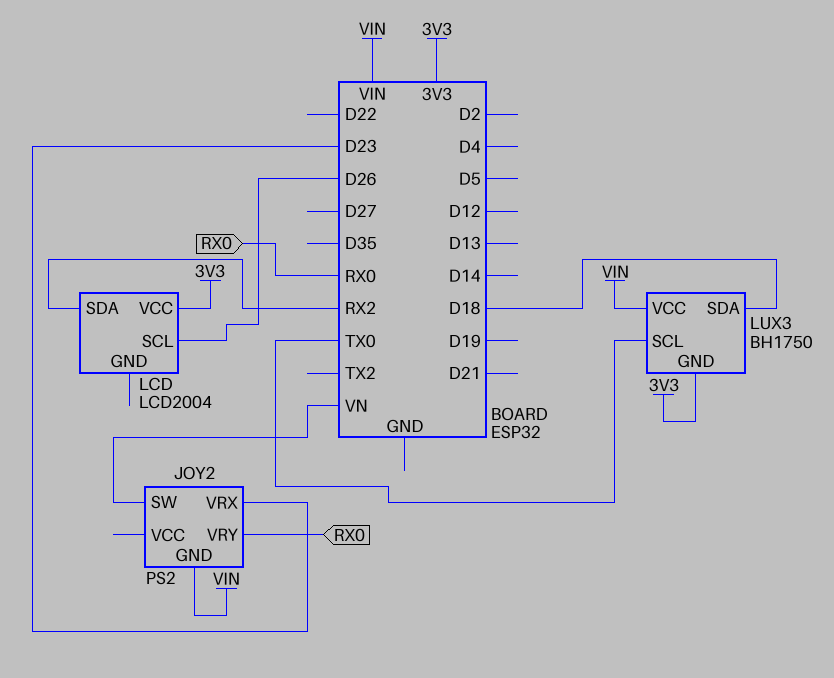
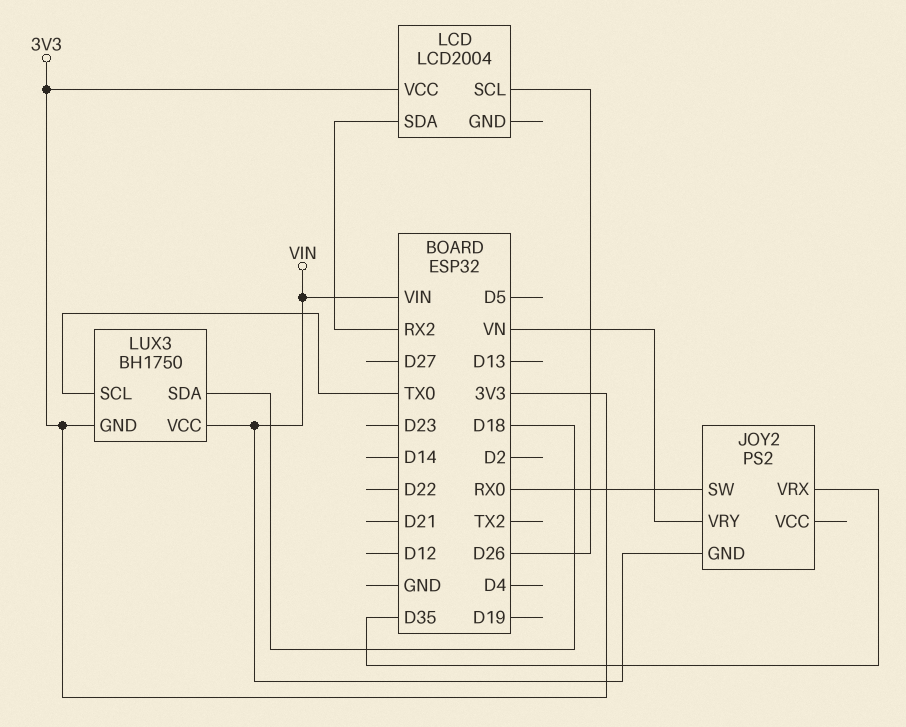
JOY2 pin SW: VN -> RX0
JOY2 pin VRX: D23 -> D35
JOY2 pin VRY: RX0 -> VN

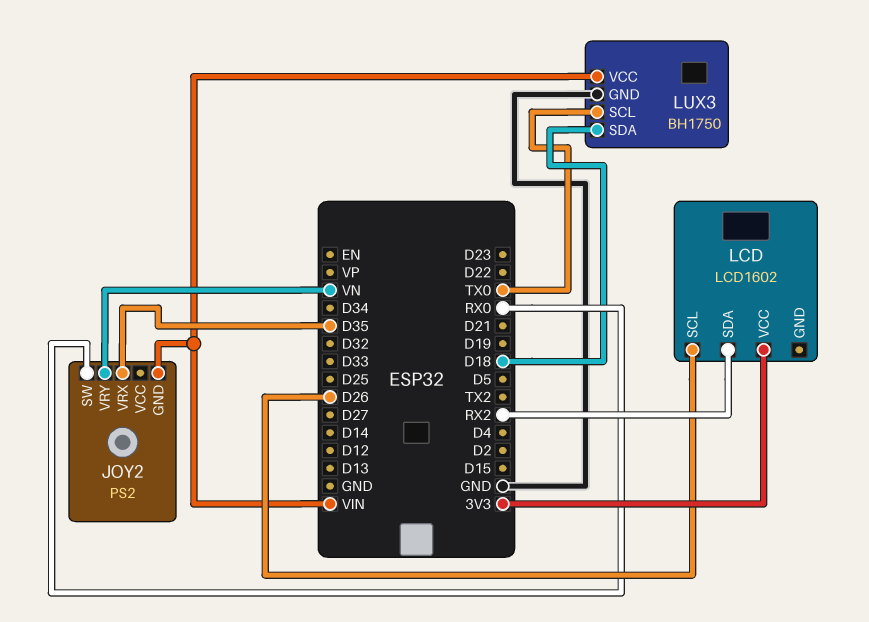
LCD: LCD2004 -> LCD1602
LUX3 pin GND: 3V3 -> GND

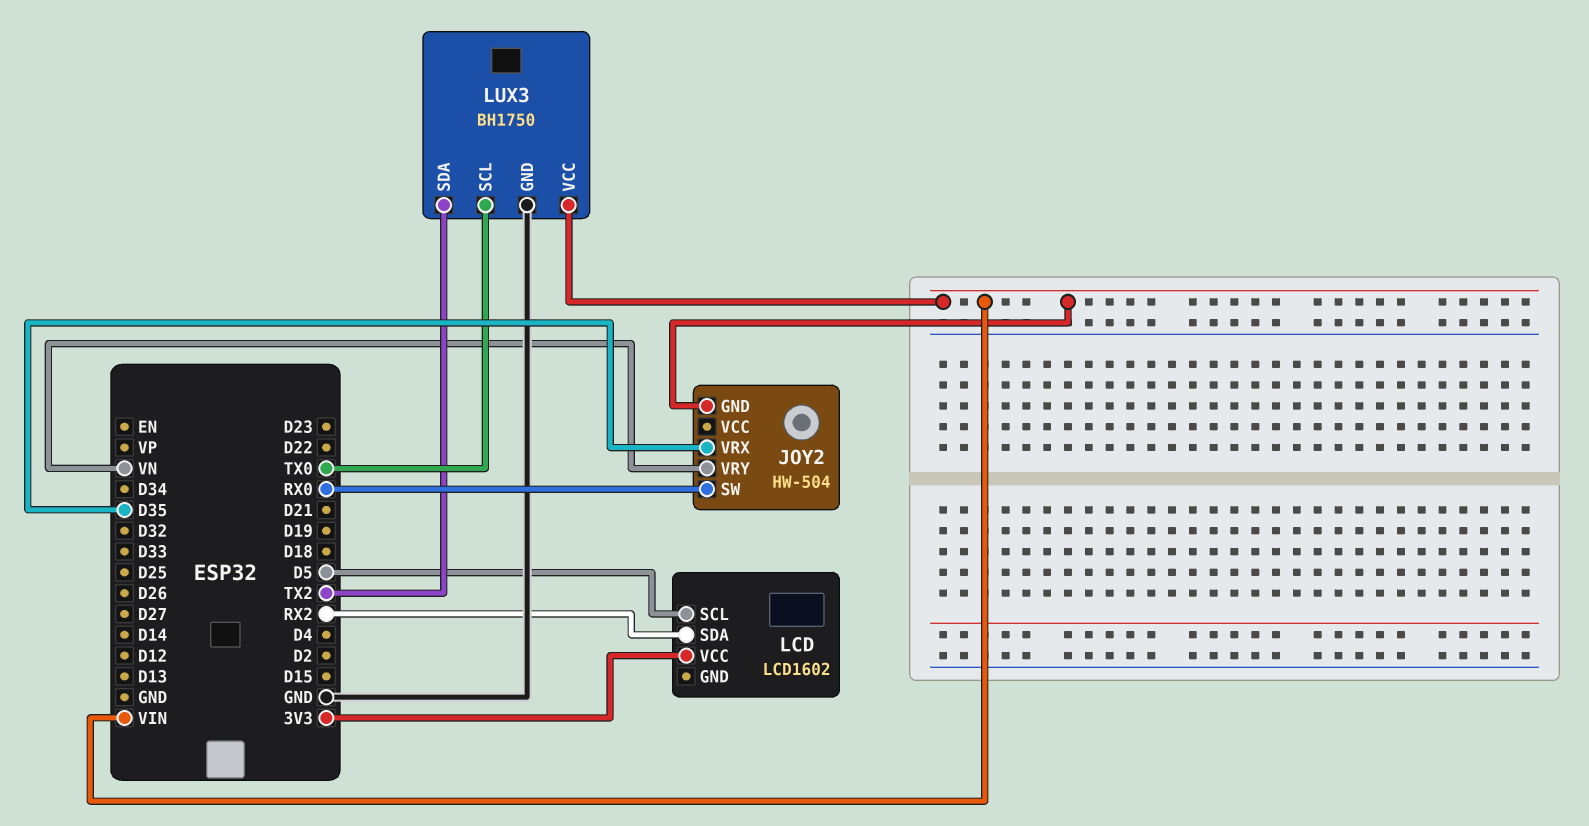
JOY2: PS2 -> HW-504
LCD pin SCL: D26 -> D5
LUX3 pin SDA: D18 -> TX2

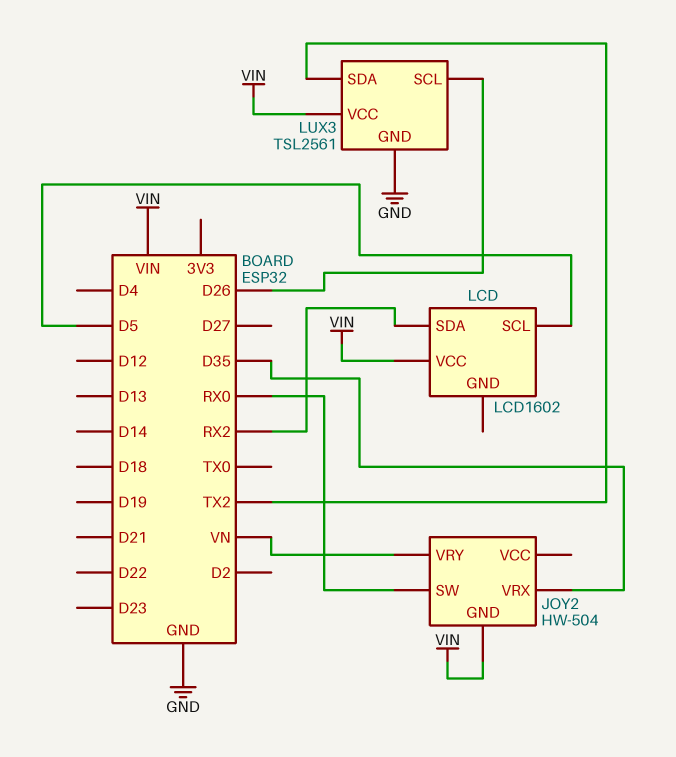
LCD pin VCC: 3V3 -> VIN
LUX3: BH1750 -> TSL2561
LUX3 pin SCL: TX0 -> D26

